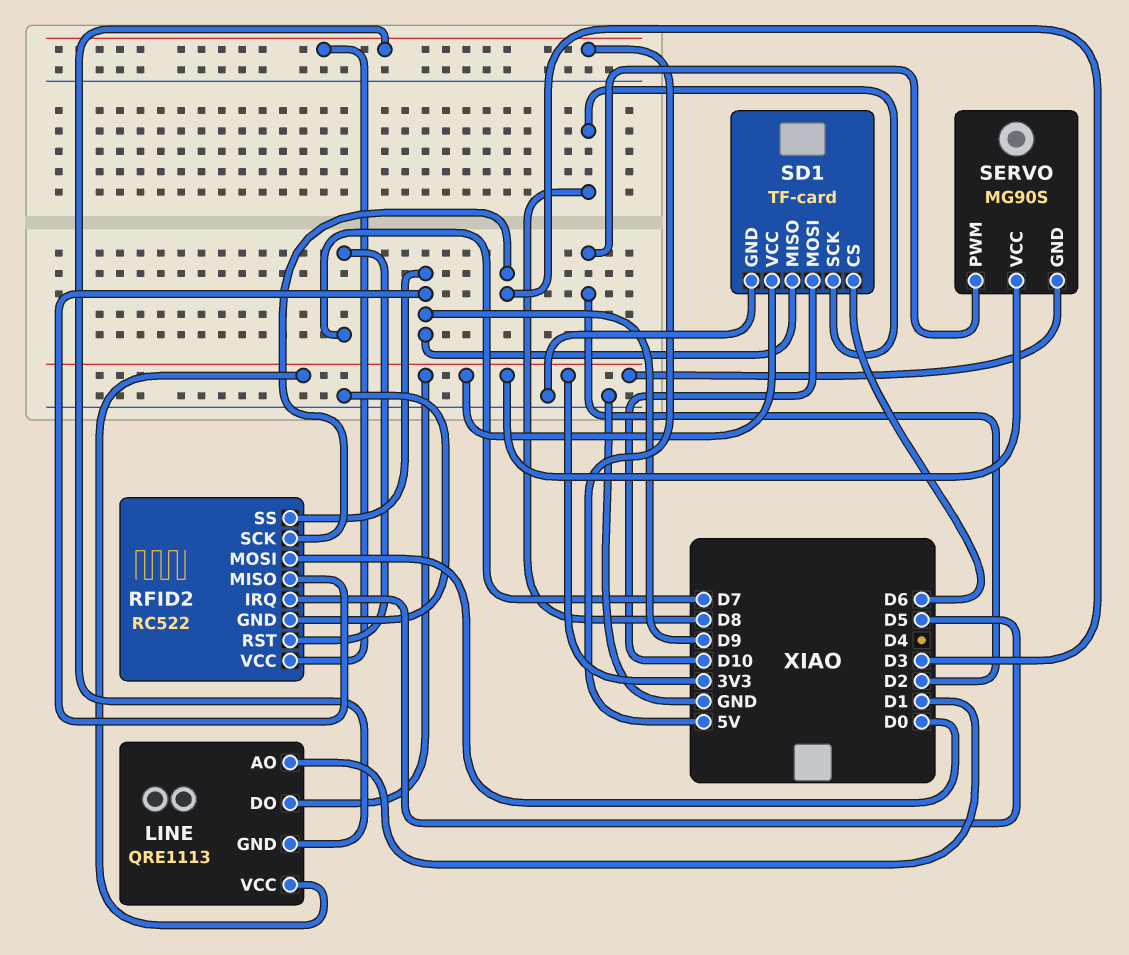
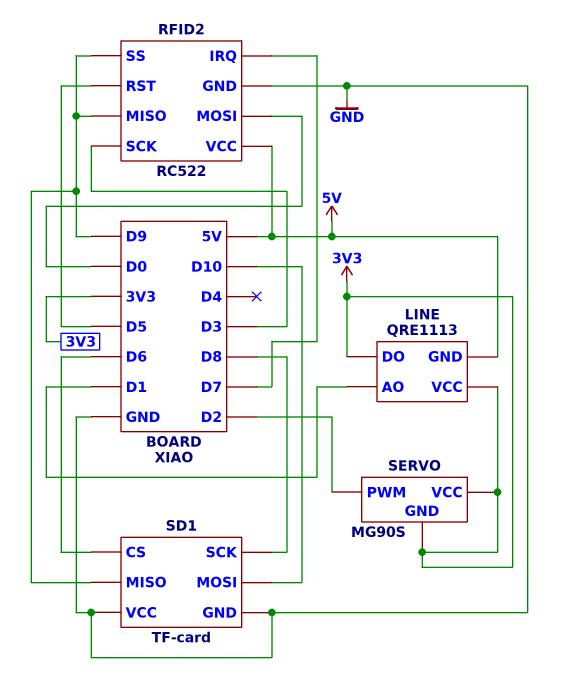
RFID2 pin IRQ: D5 -> D7
RFID2 pin RST: D7 -> D5
SD1 pin VCC: 3V3 -> GND

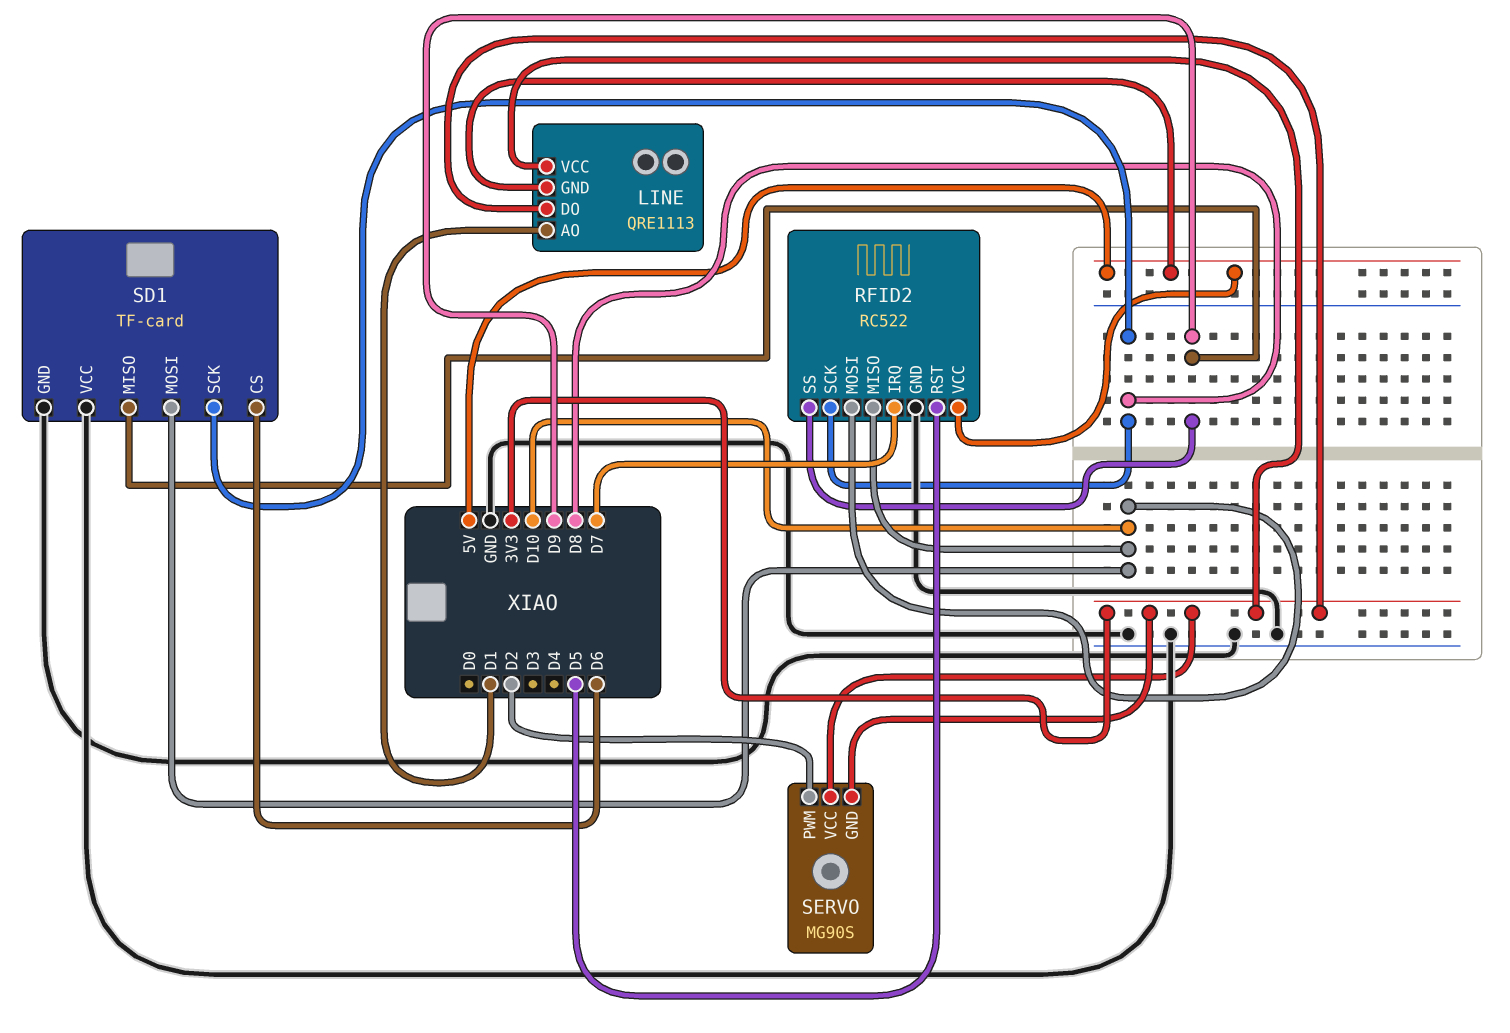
RFID2 pin MISO: D9 -> D10
RFID2 pin MOSI: D0 -> D10
RFID2 pin SCK: D3 -> D8

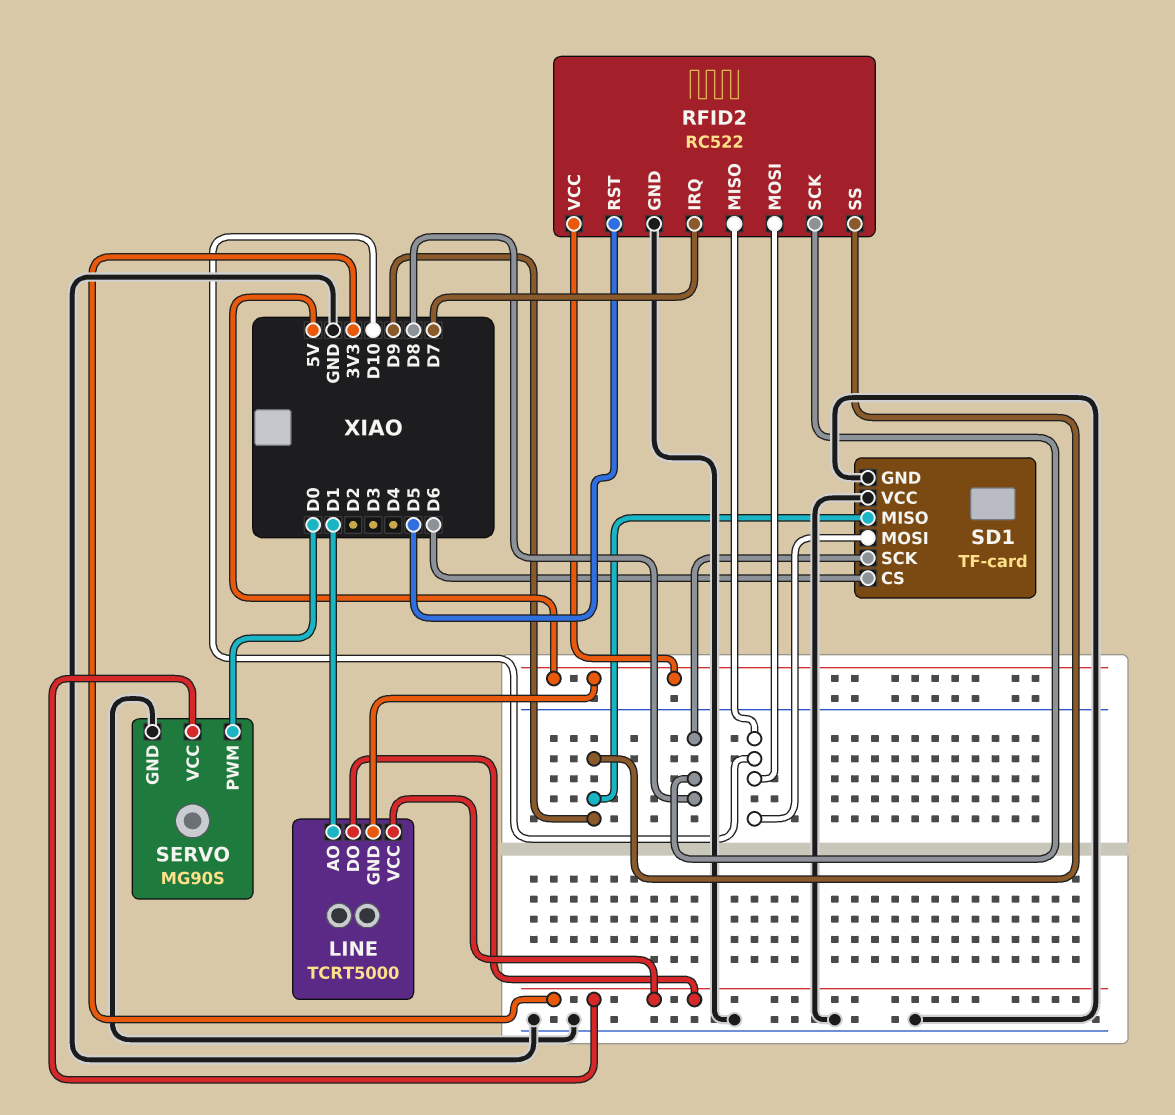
LINE: QRE1113 -> TCRT5000
SERVO pin GND: 3V3 -> GND
SERVO pin PWM: D2 -> D0

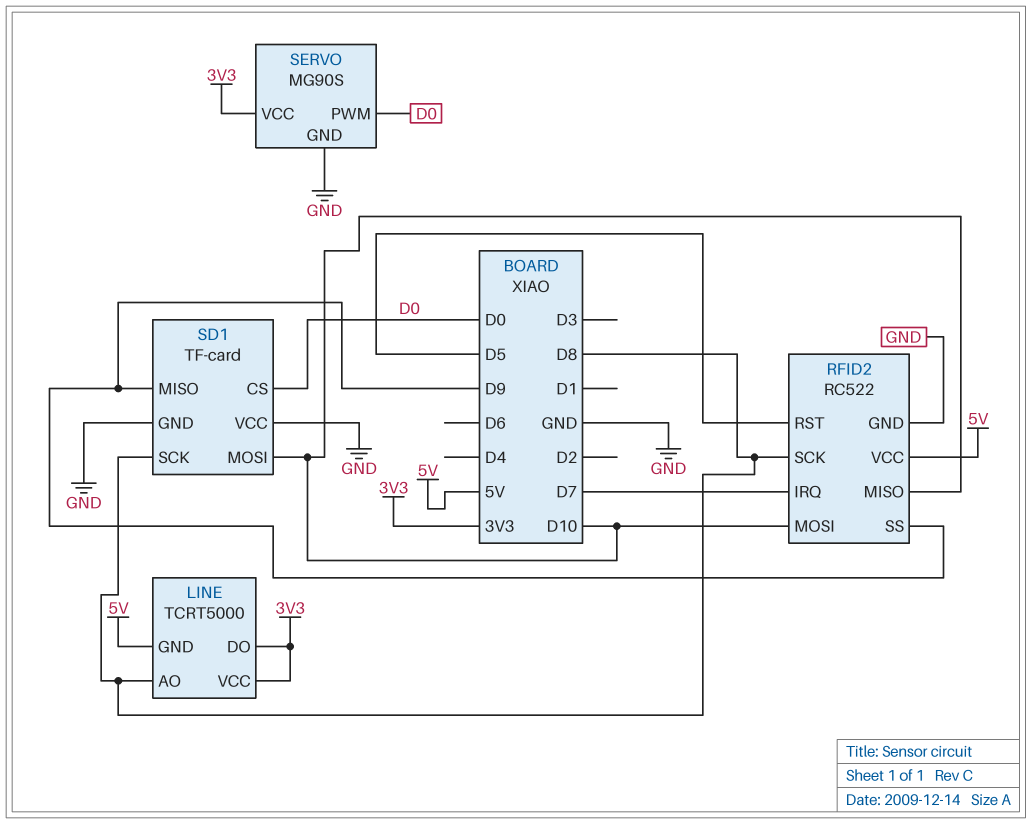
LINE pin AO: D1 -> D8
SD1 pin CS: D6 -> D0

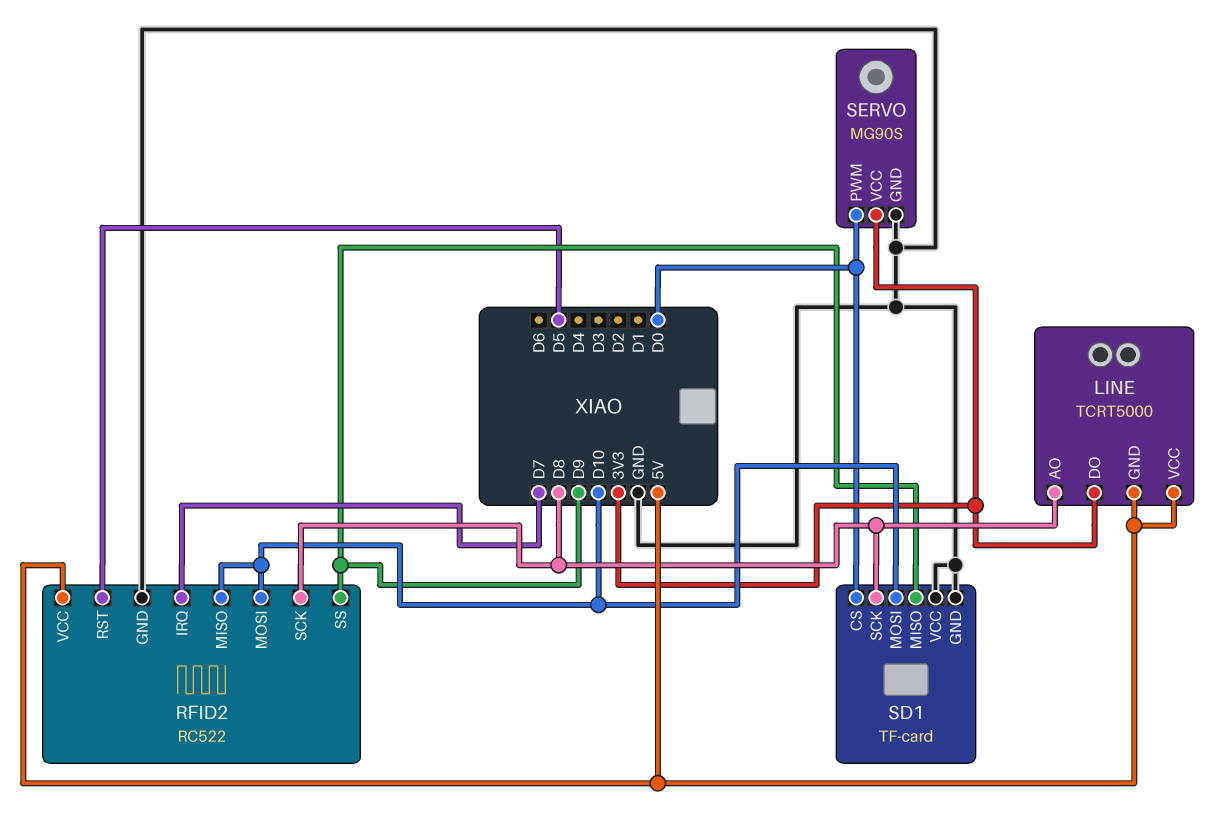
LINE pin VCC: 3V3 -> 5V

